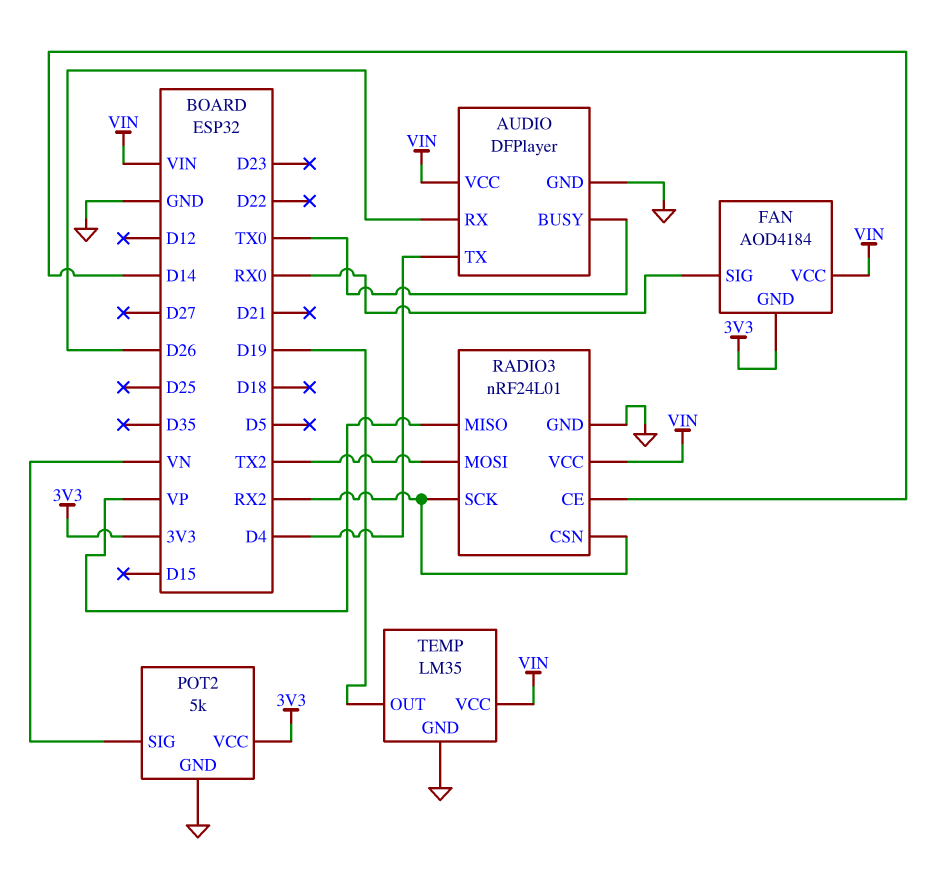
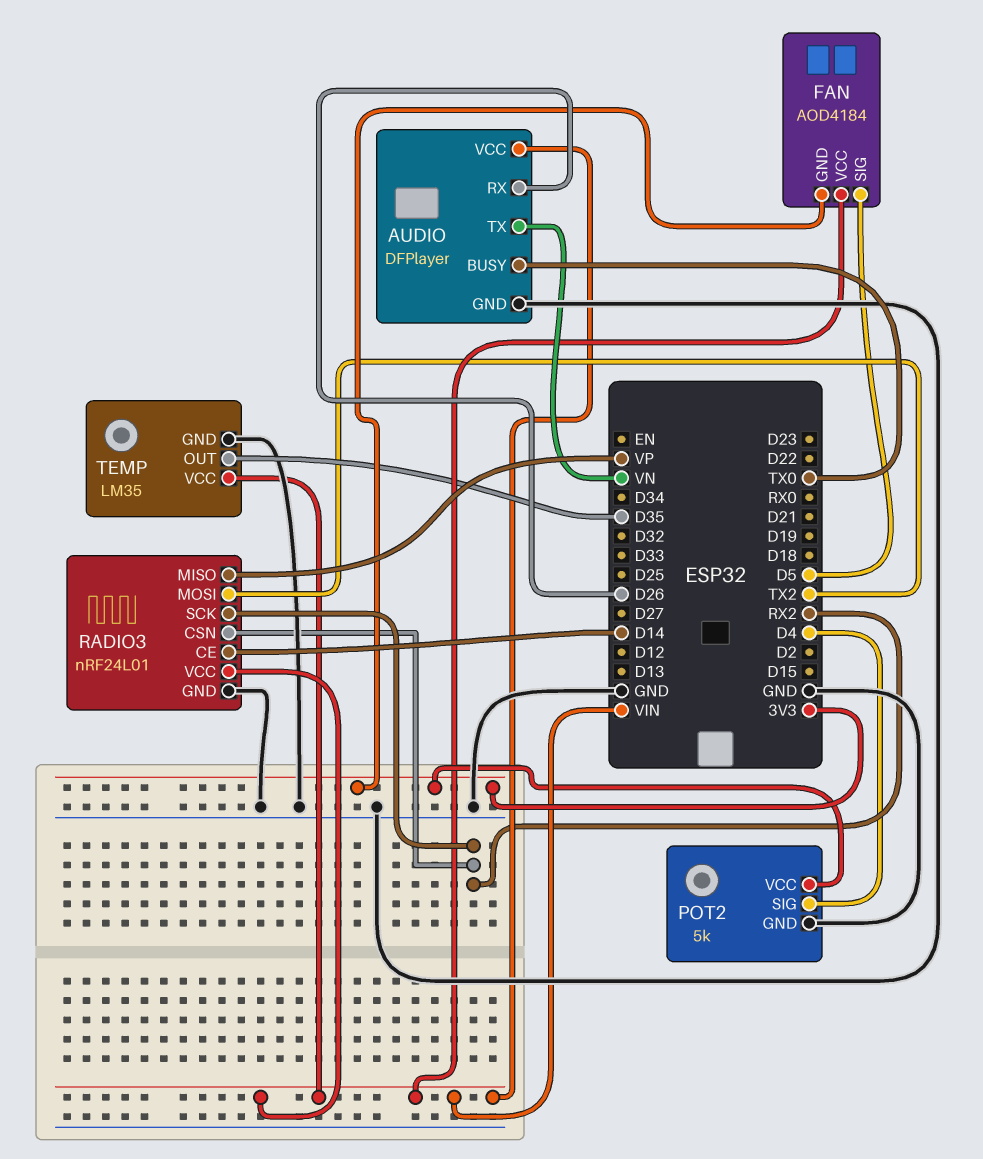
AUDIO pin TX: D4 -> VN
FAN pin SIG: RX0 -> D5
POT2 pin SIG: VN -> D4
TEMP pin OUT: D19 -> D35

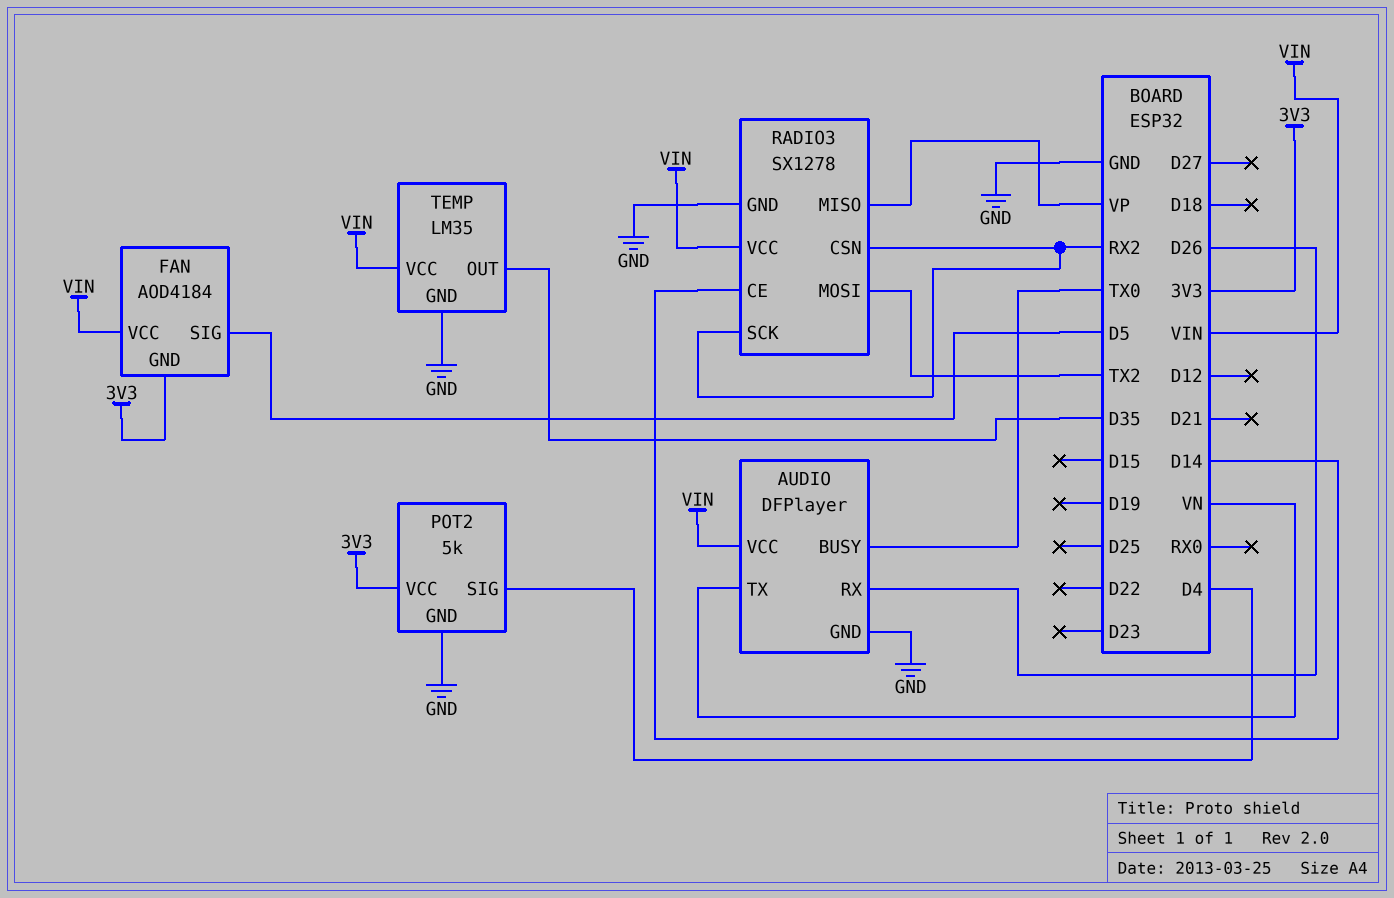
RADIO3: nRF24L01 -> SX1278

